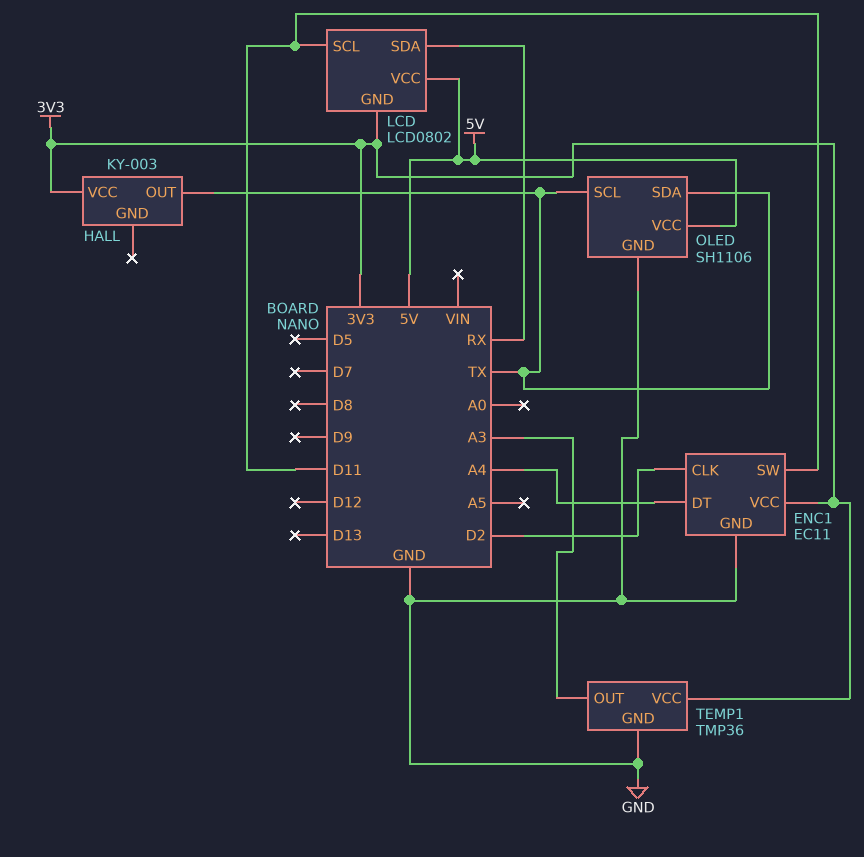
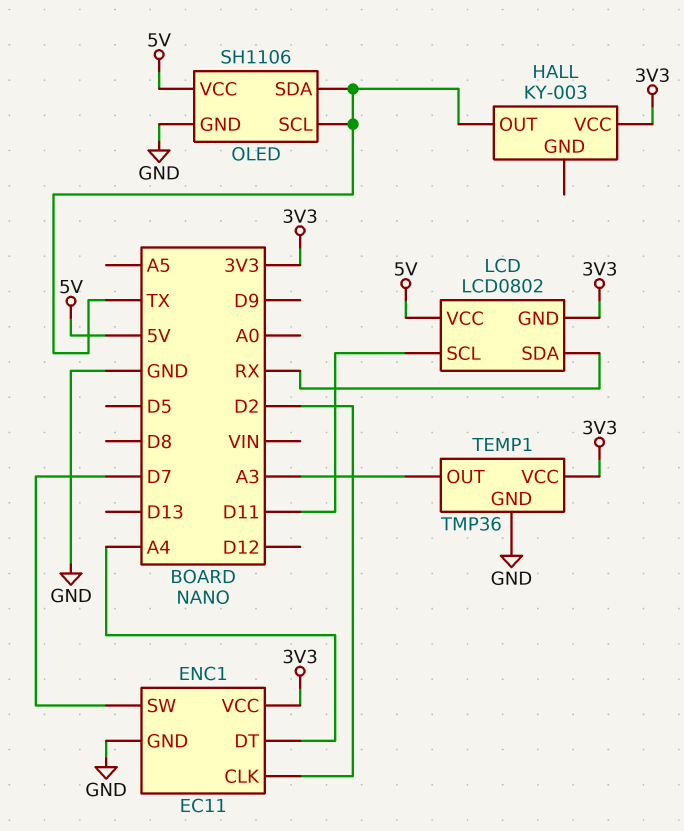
ENC1 pin SW: D11 -> D7

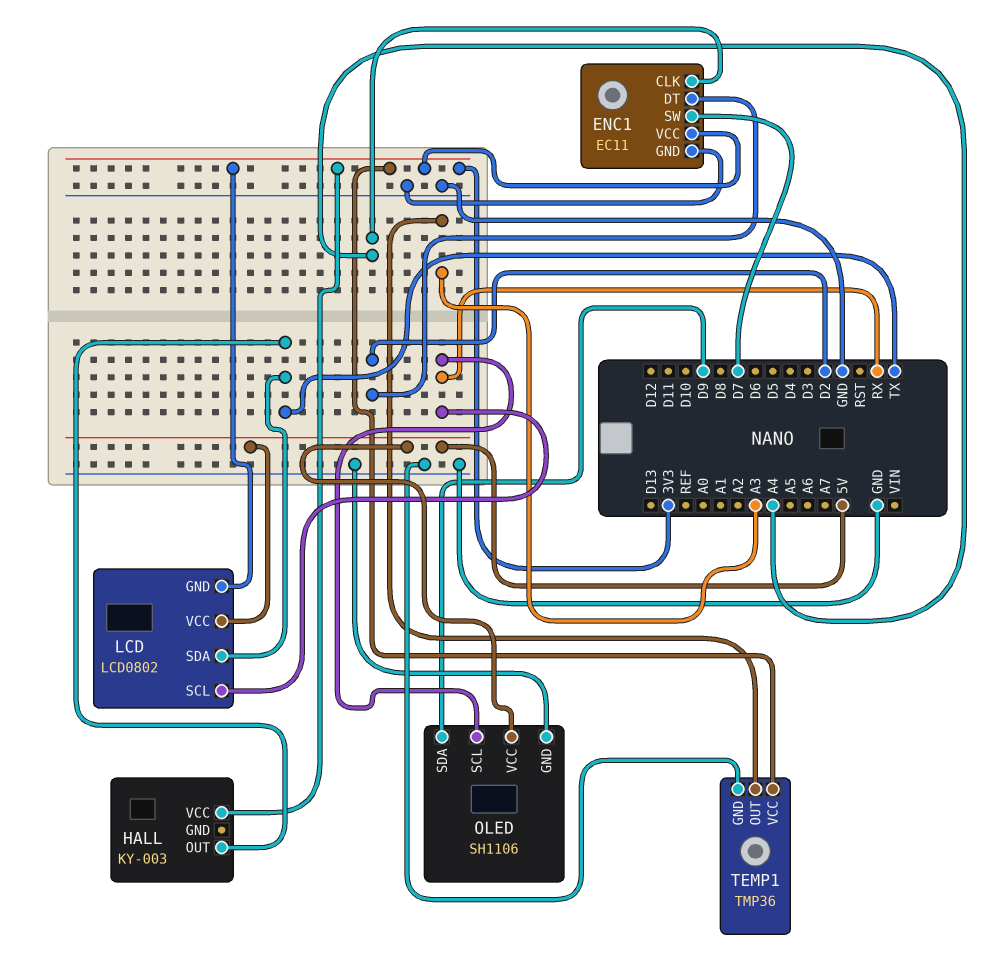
ENC1 pin CLK: D2 -> A4
ENC1 pin DT: A4 -> D2
LCD pin SCL: D11 -> RX
LCD pin SDA: RX -> TX
OLED pin SCL: TX -> RX
OLED pin SDA: TX -> D9

